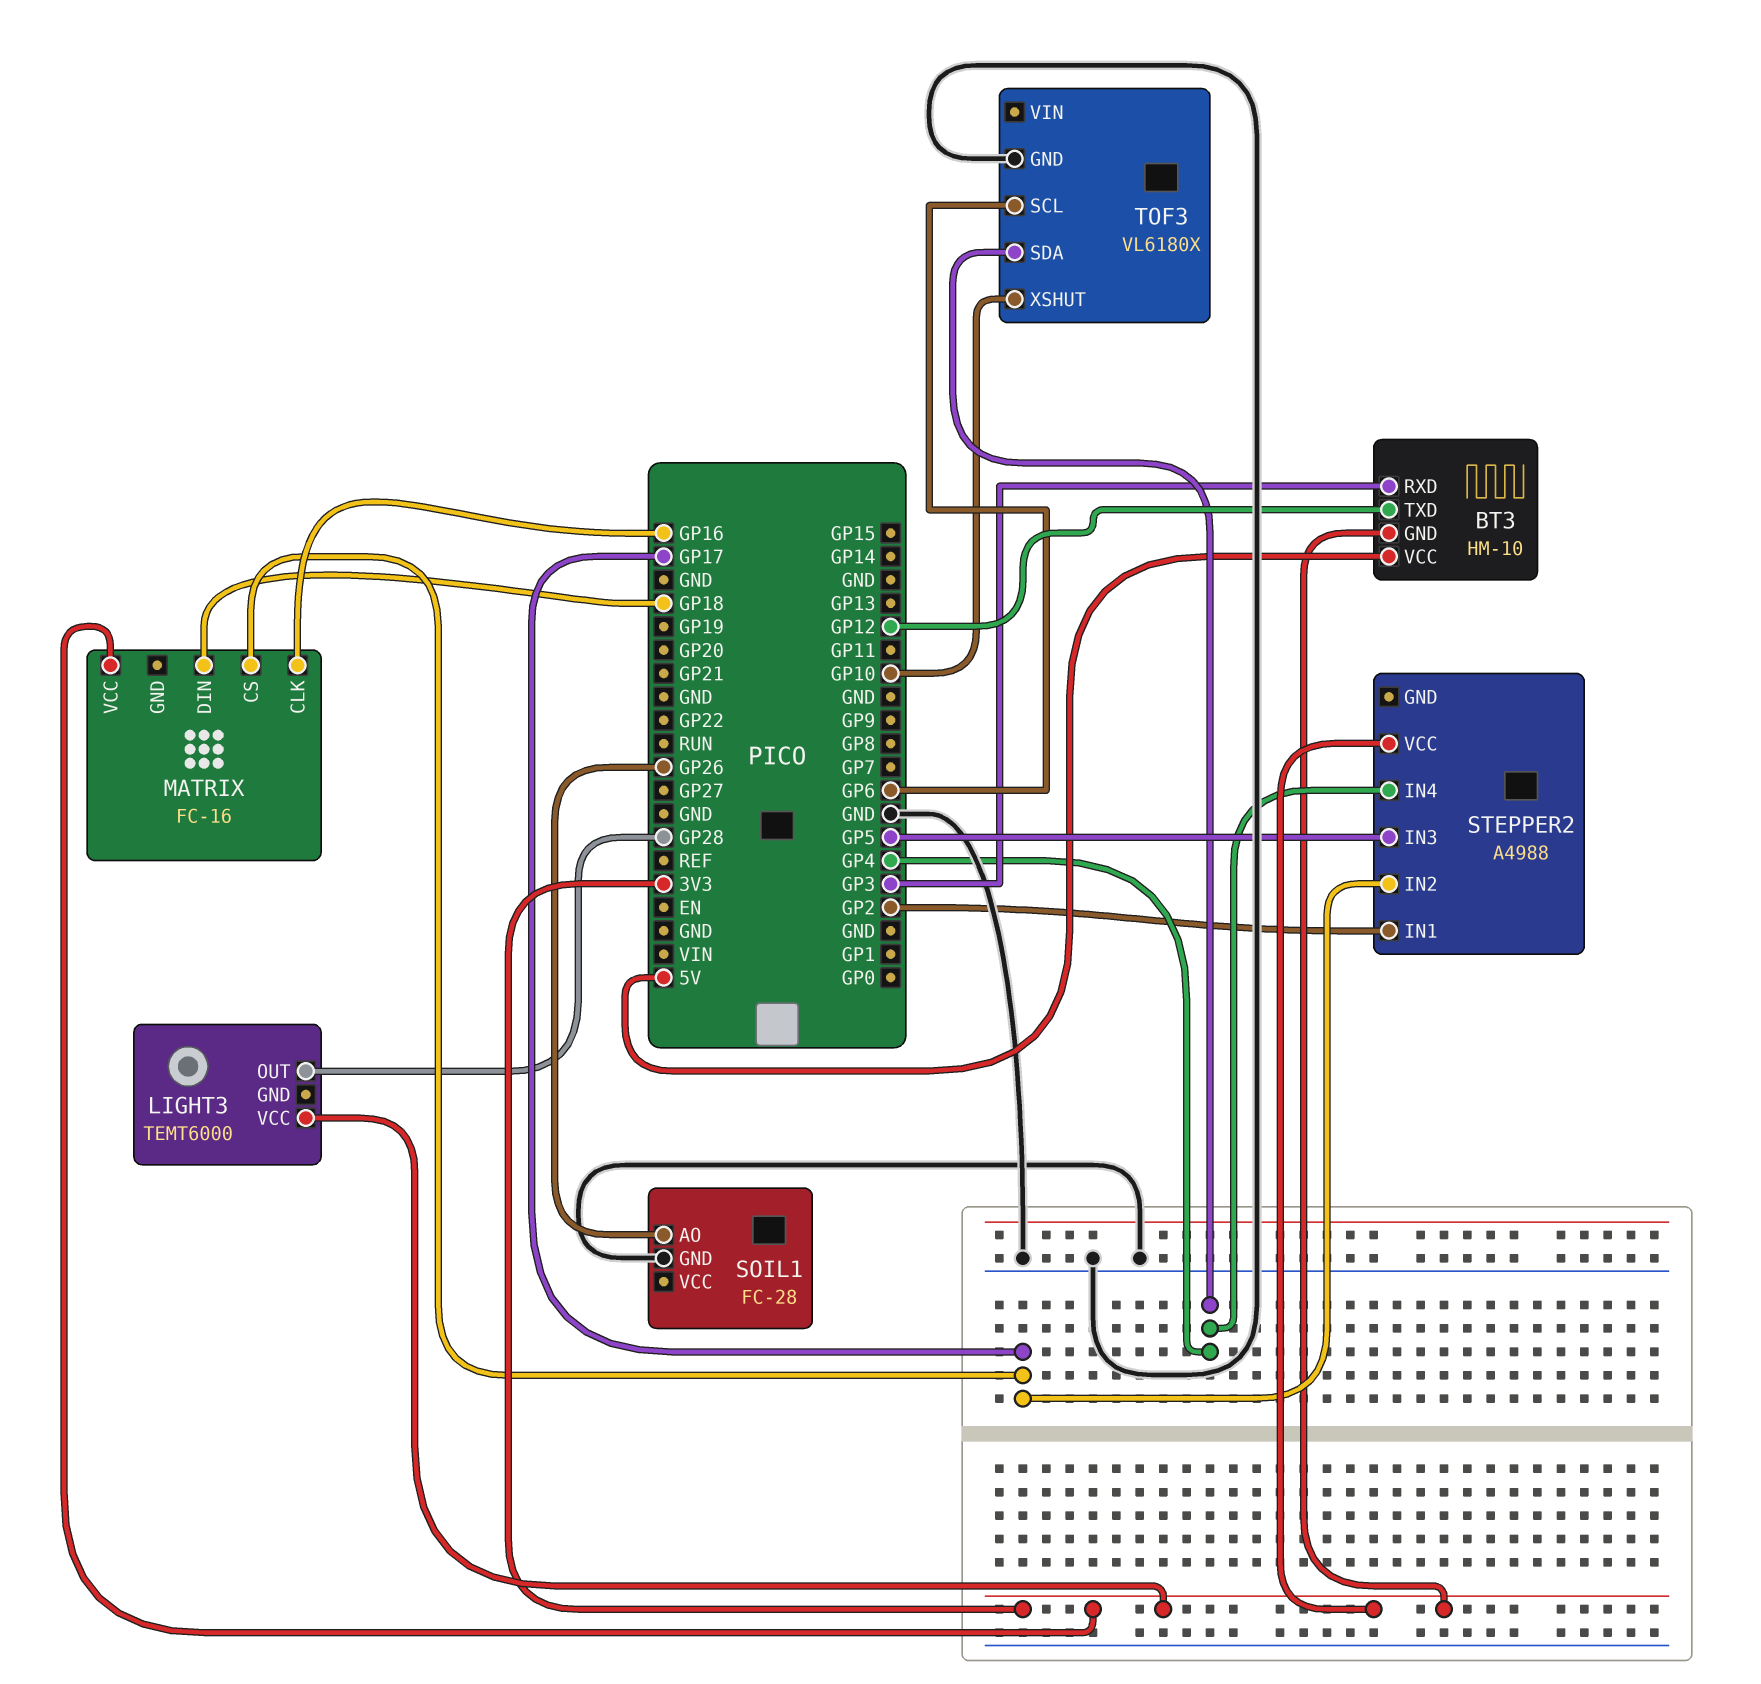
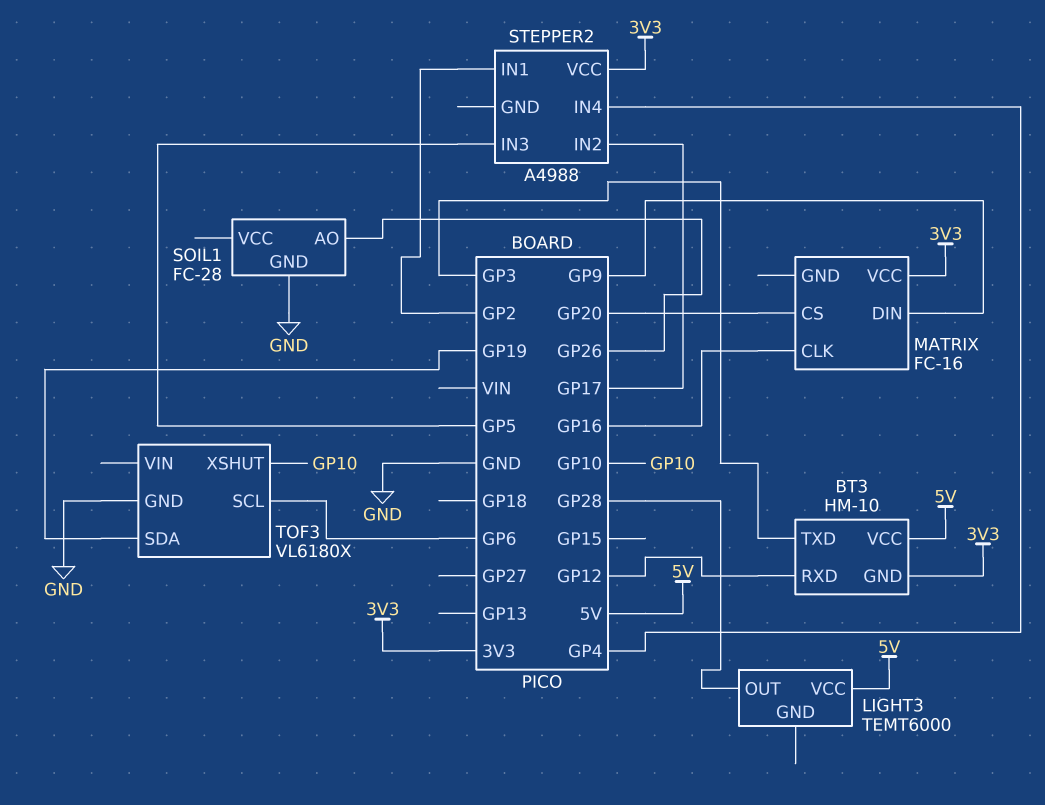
BT3 pin RXD: GP3 -> GP12
BT3 pin TXD: GP12 -> GP3
LIGHT3 pin VCC: 3V3 -> 5V
MATRIX pin CS: GP17 -> GP20
MATRIX pin DIN: GP18 -> GP9
TOF3 pin SDA: GP4 -> GP19

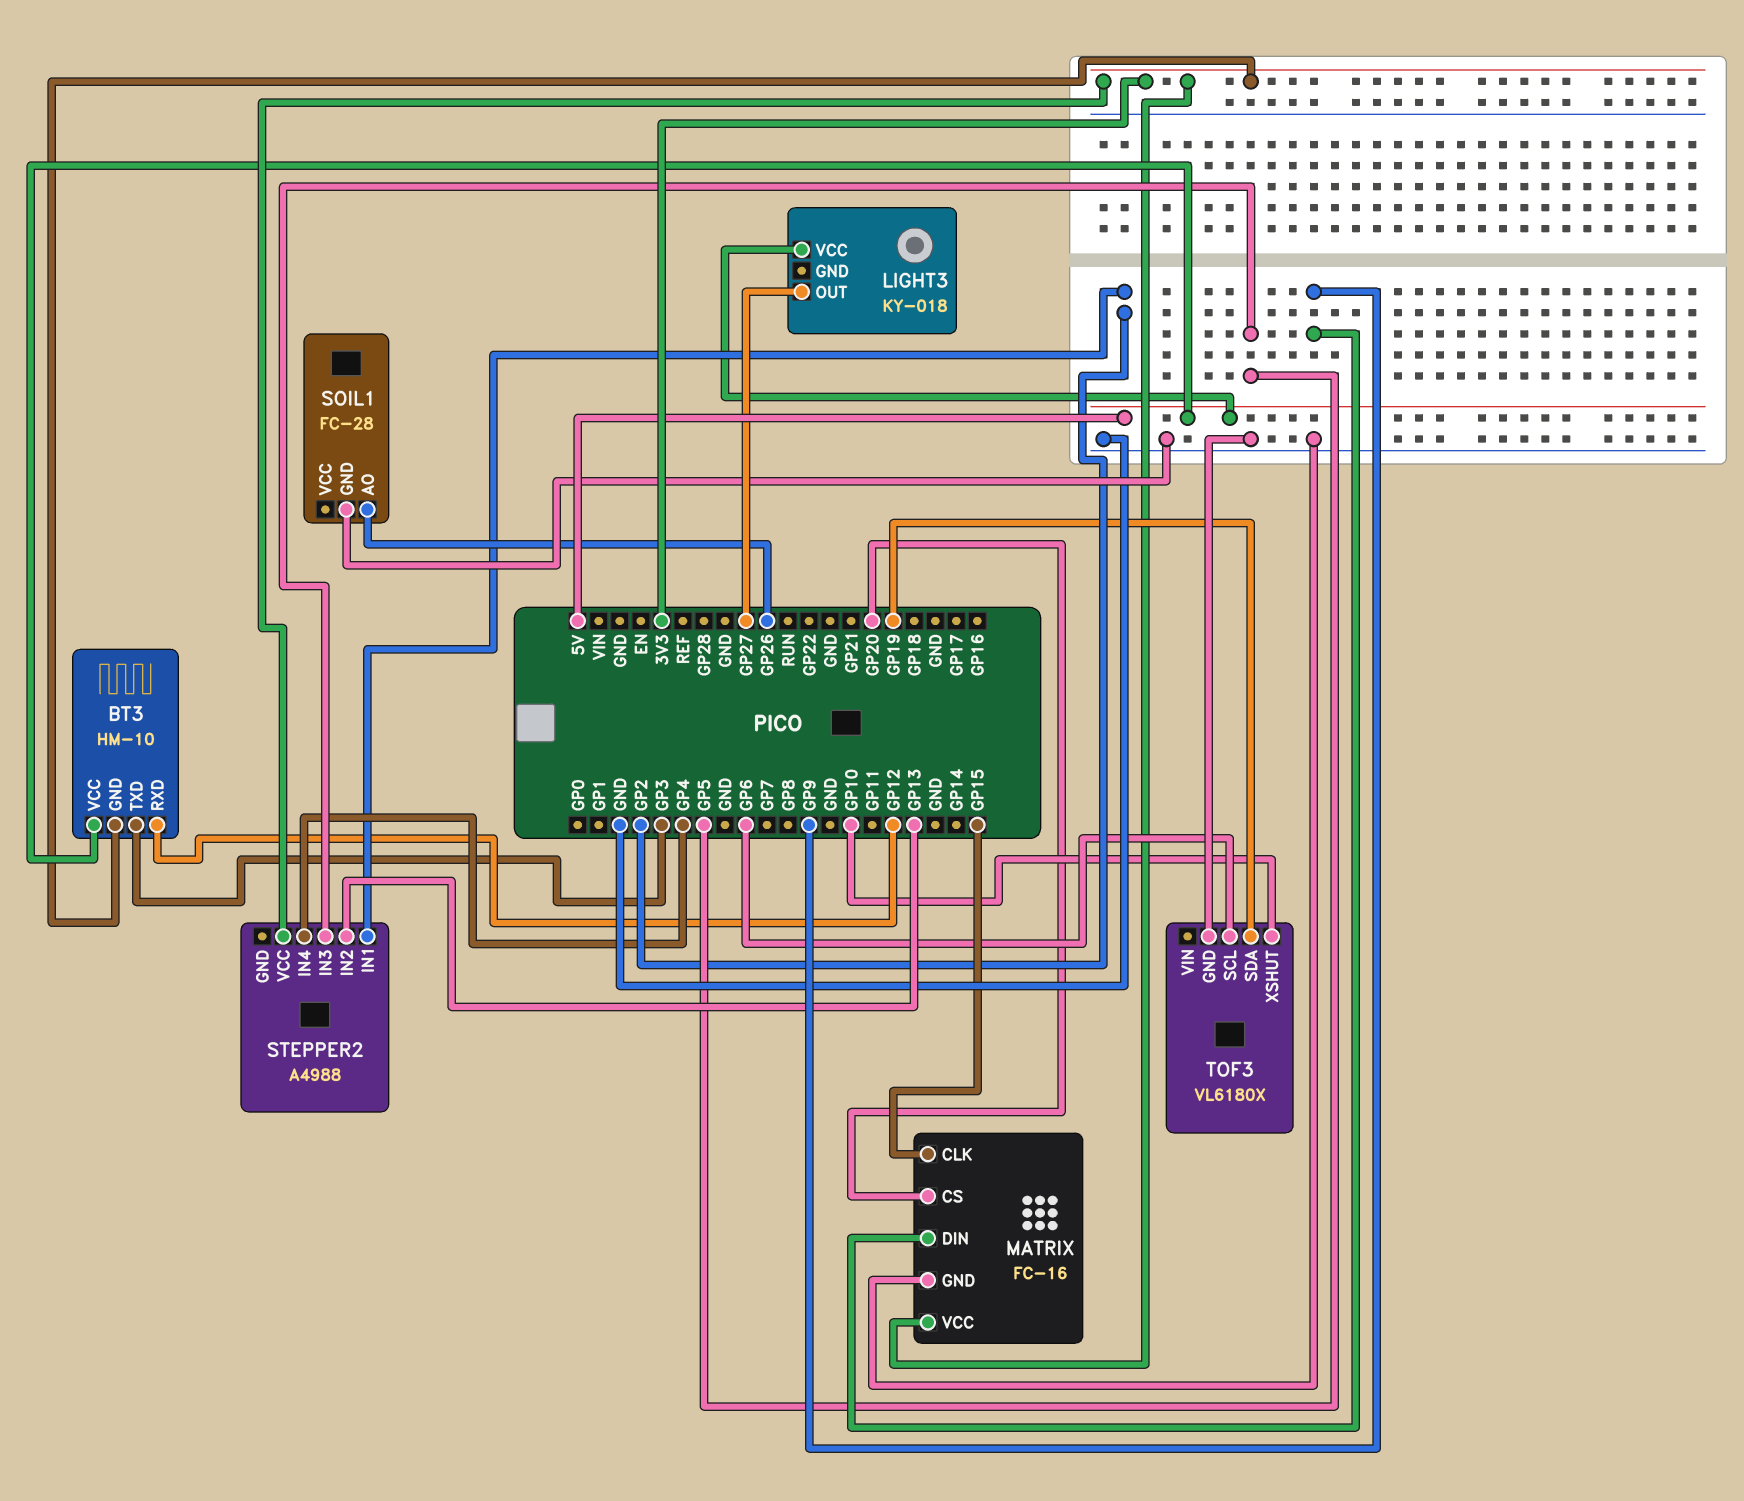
LIGHT3: TEMT6000 -> KY-018
LIGHT3 pin OUT: GP28 -> GP27
MATRIX pin CLK: GP16 -> GP15
MATRIX pin GND: none -> GND
STEPPER2 pin IN2: GP17 -> GP13

